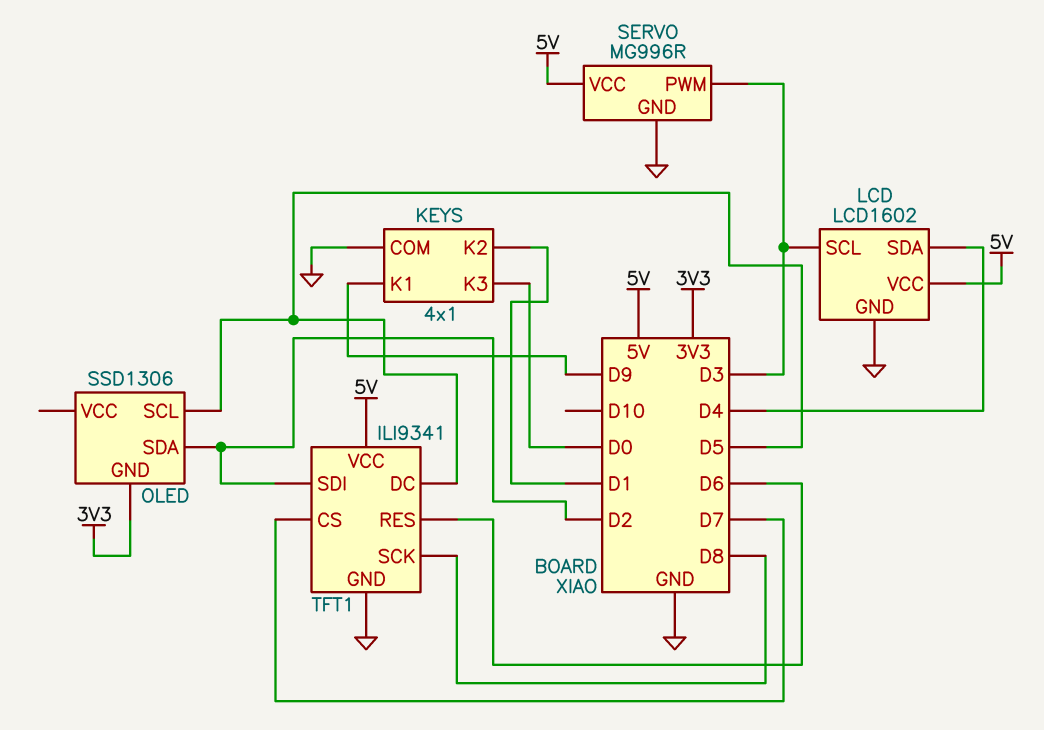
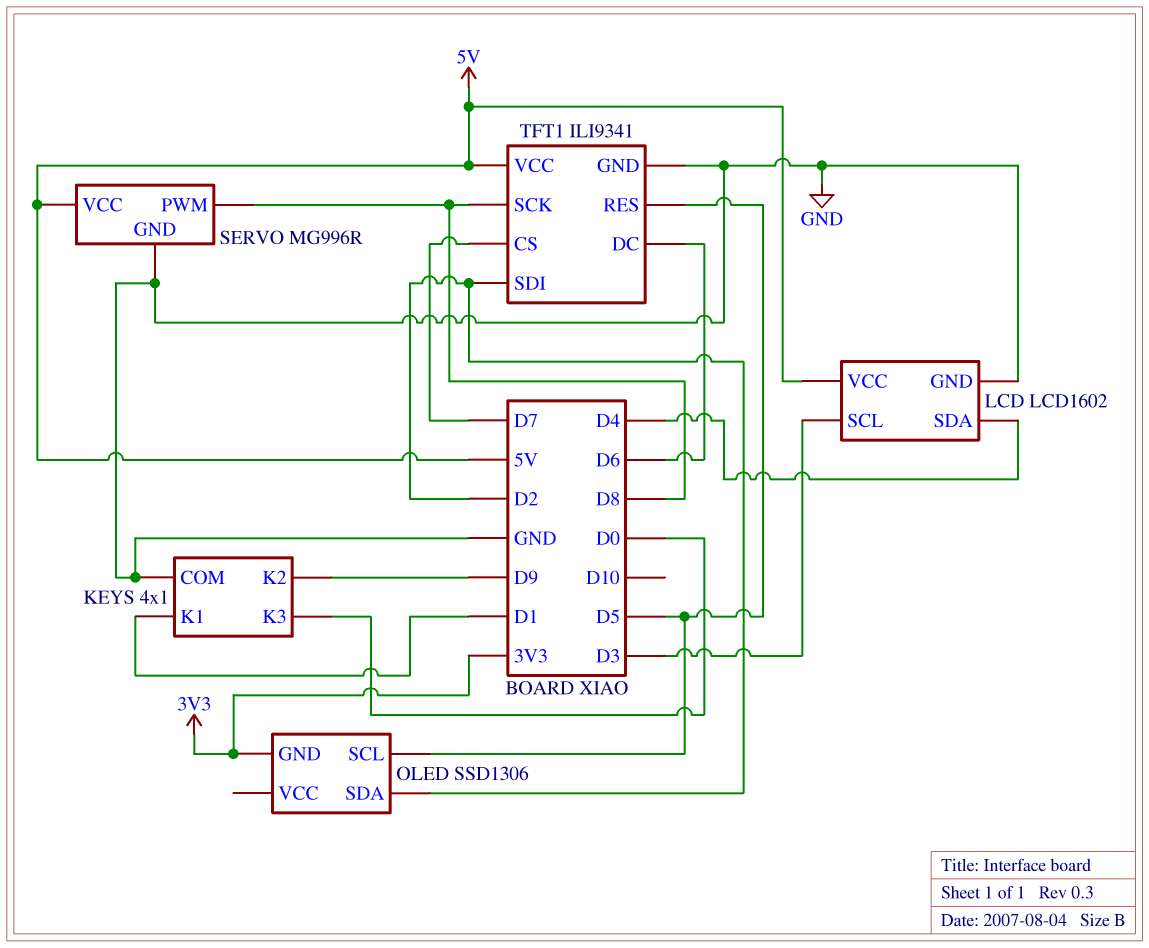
KEYS pin K1: D9 -> D1
KEYS pin K2: D1 -> D9
SERVO pin PWM: D3 -> D8
TFT1 pin DC: D5 -> D6
TFT1 pin RES: D6 -> D5

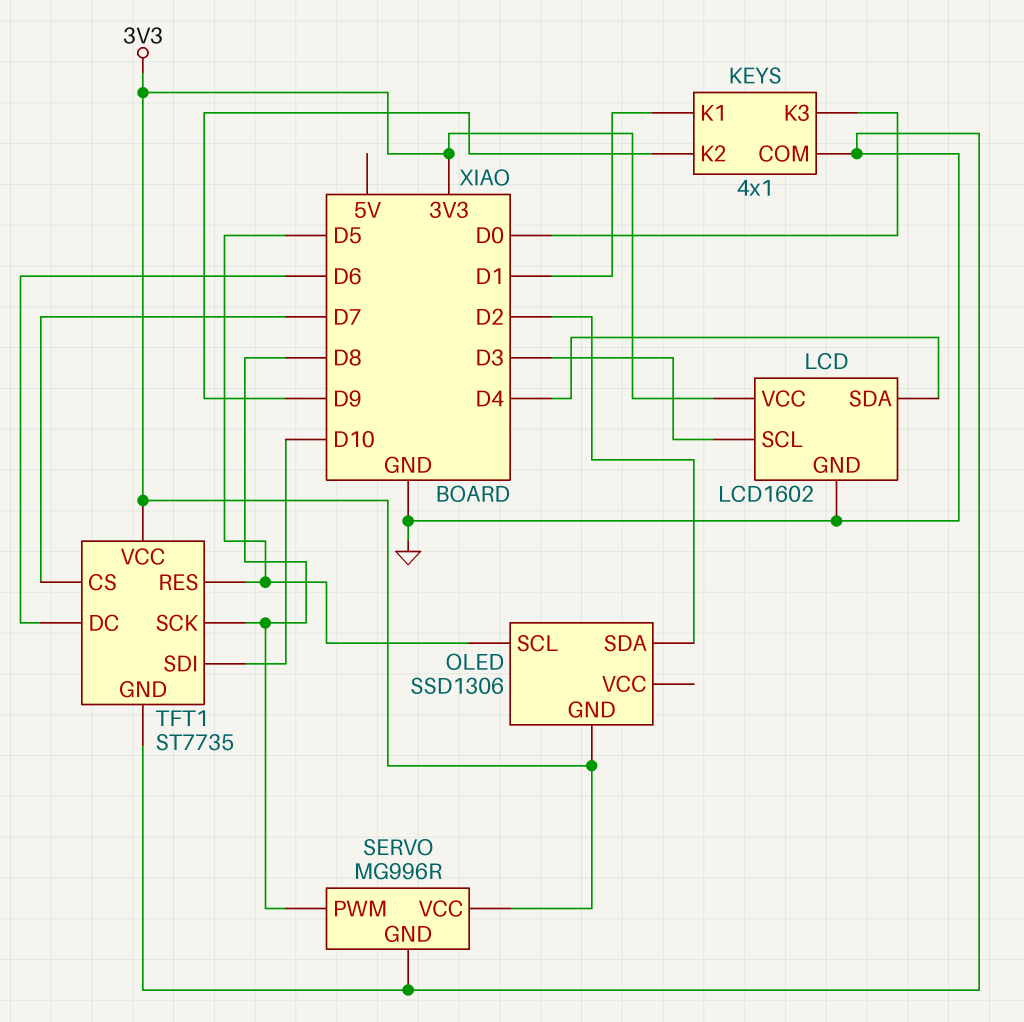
LCD pin VCC: 5V -> 3V3
SERVO pin VCC: 5V -> 3V3
TFT1: ILI9341 -> ST7735
TFT1 pin SDI: D2 -> D10
TFT1 pin VCC: 5V -> 3V3

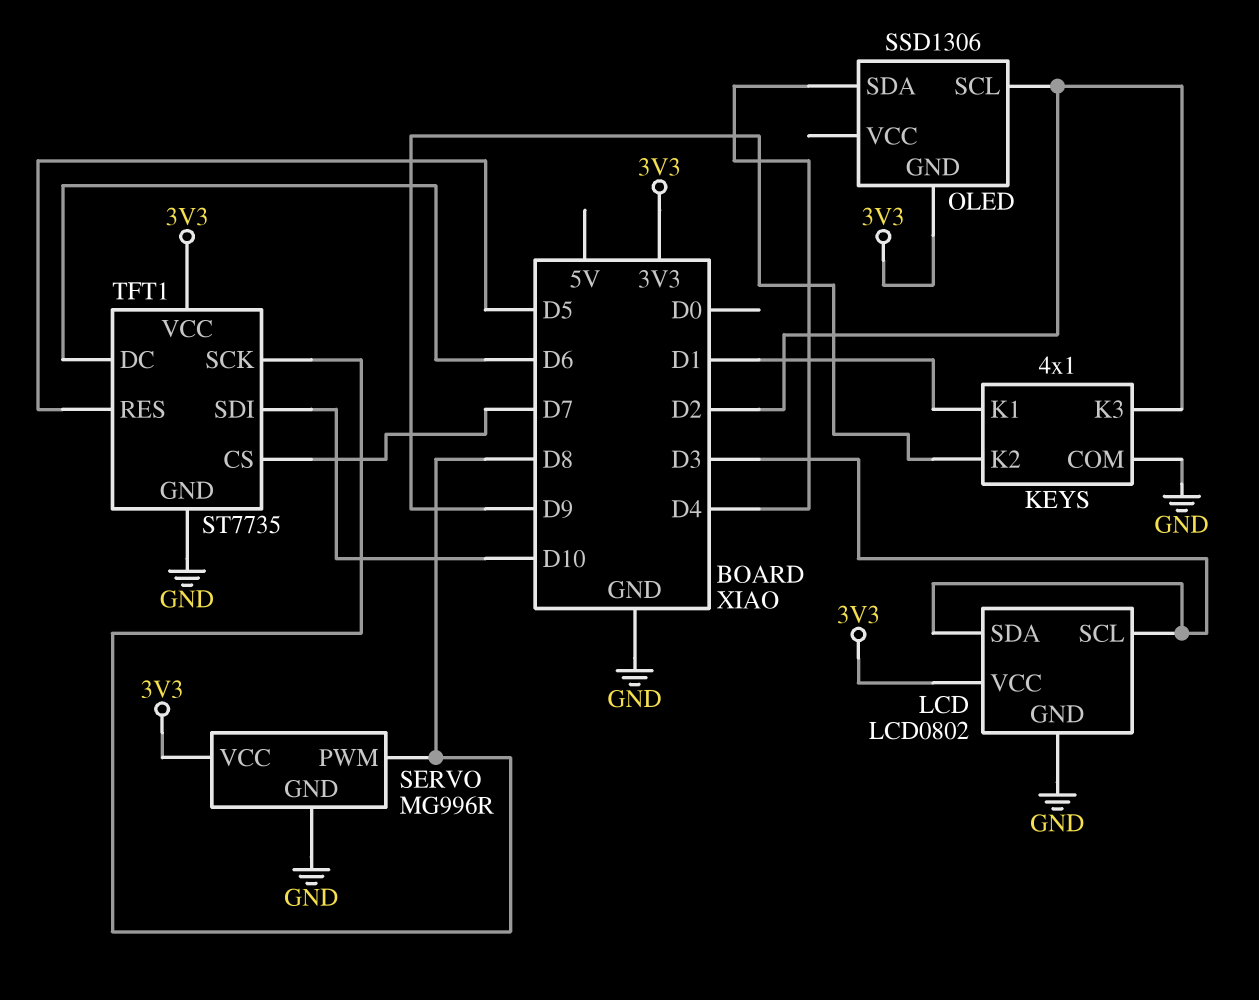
KEYS pin K3: D0 -> D2
LCD: LCD1602 -> LCD0802
LCD pin SDA: D4 -> D3
OLED pin SCL: D5 -> D2
OLED pin SDA: D2 -> D4

